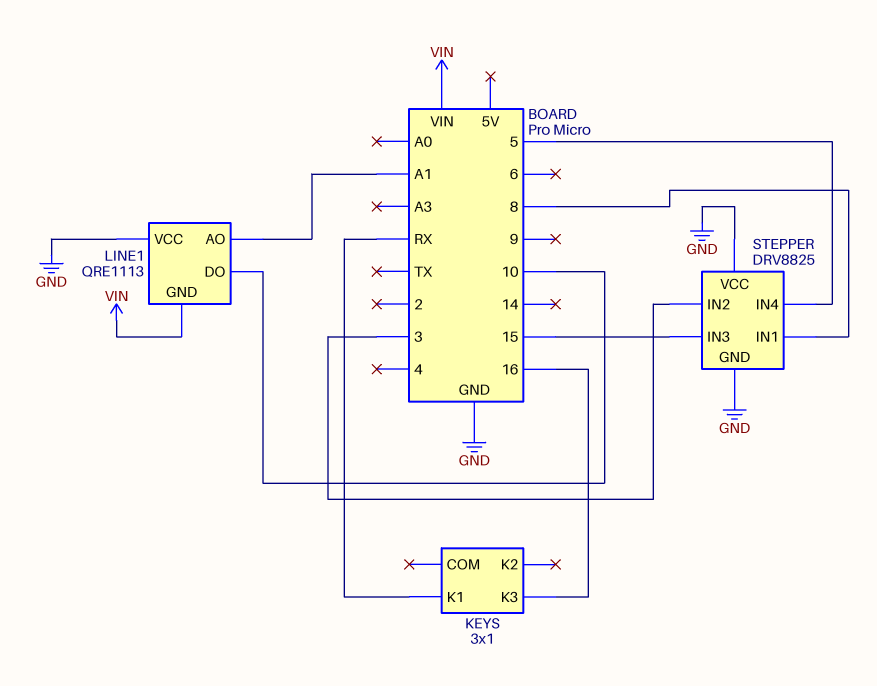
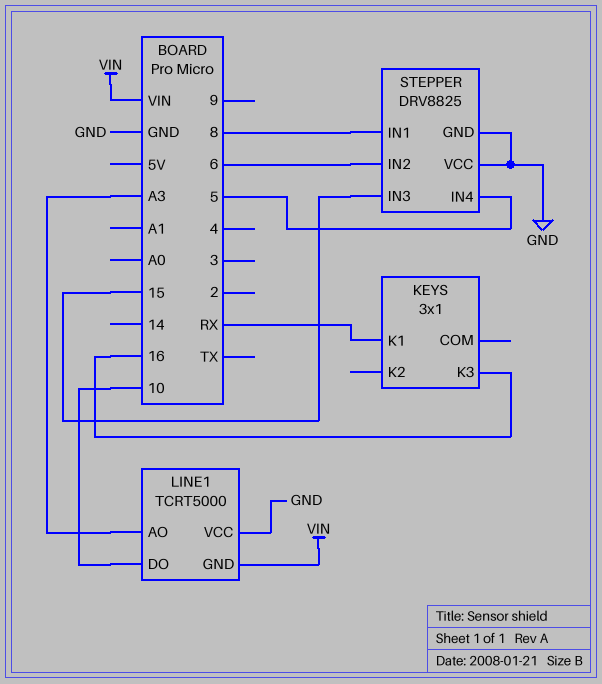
LINE1: QRE1113 -> TCRT5000
LINE1 pin AO: A1 -> A3
STEPPER pin IN2: 3 -> 6

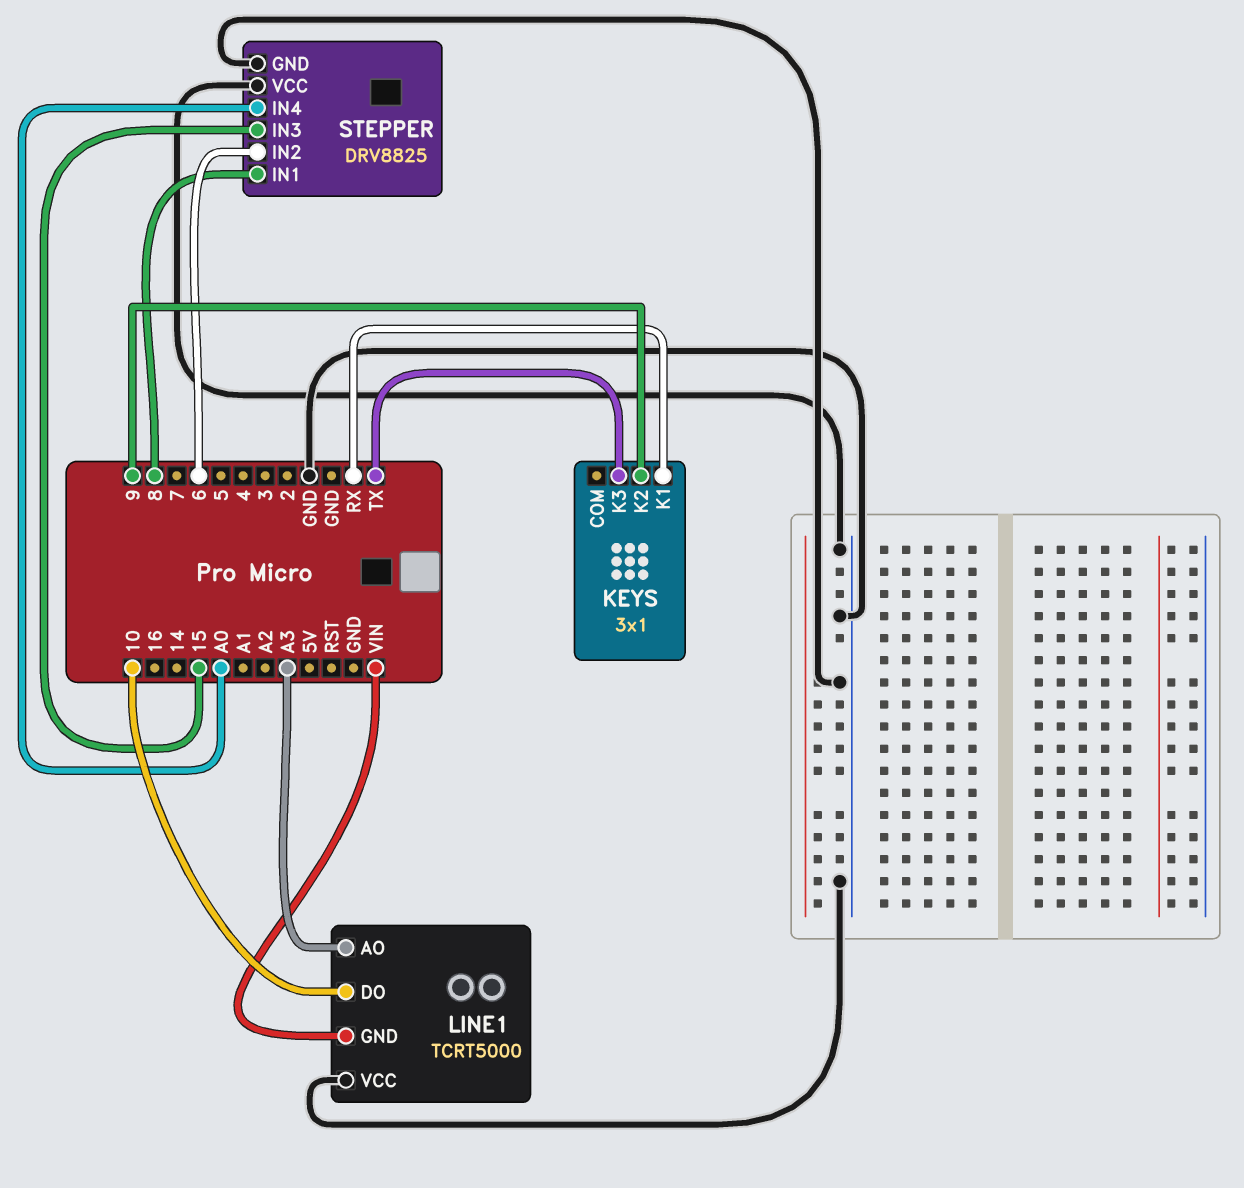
KEYS pin K2: none -> 9
KEYS pin K3: 16 -> TX
STEPPER pin IN4: 5 -> A0

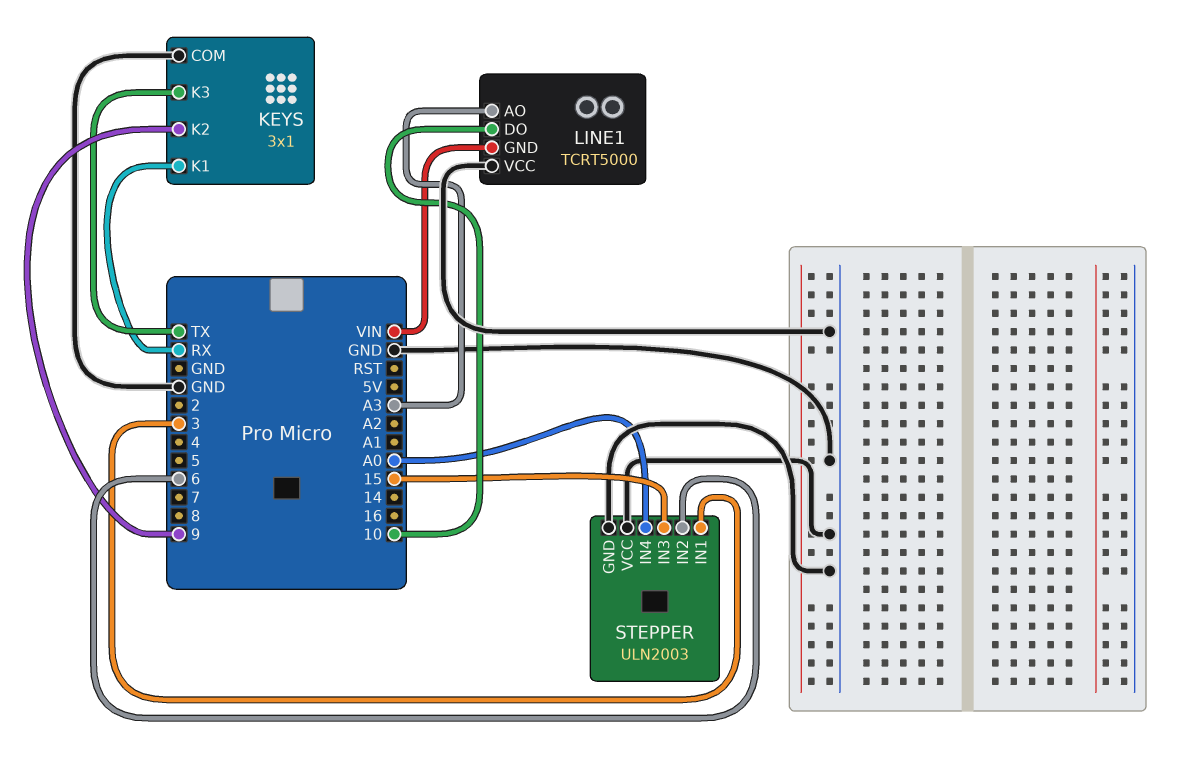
KEYS pin COM: none -> GND
STEPPER: DRV8825 -> ULN2003
STEPPER pin IN1: 8 -> 3

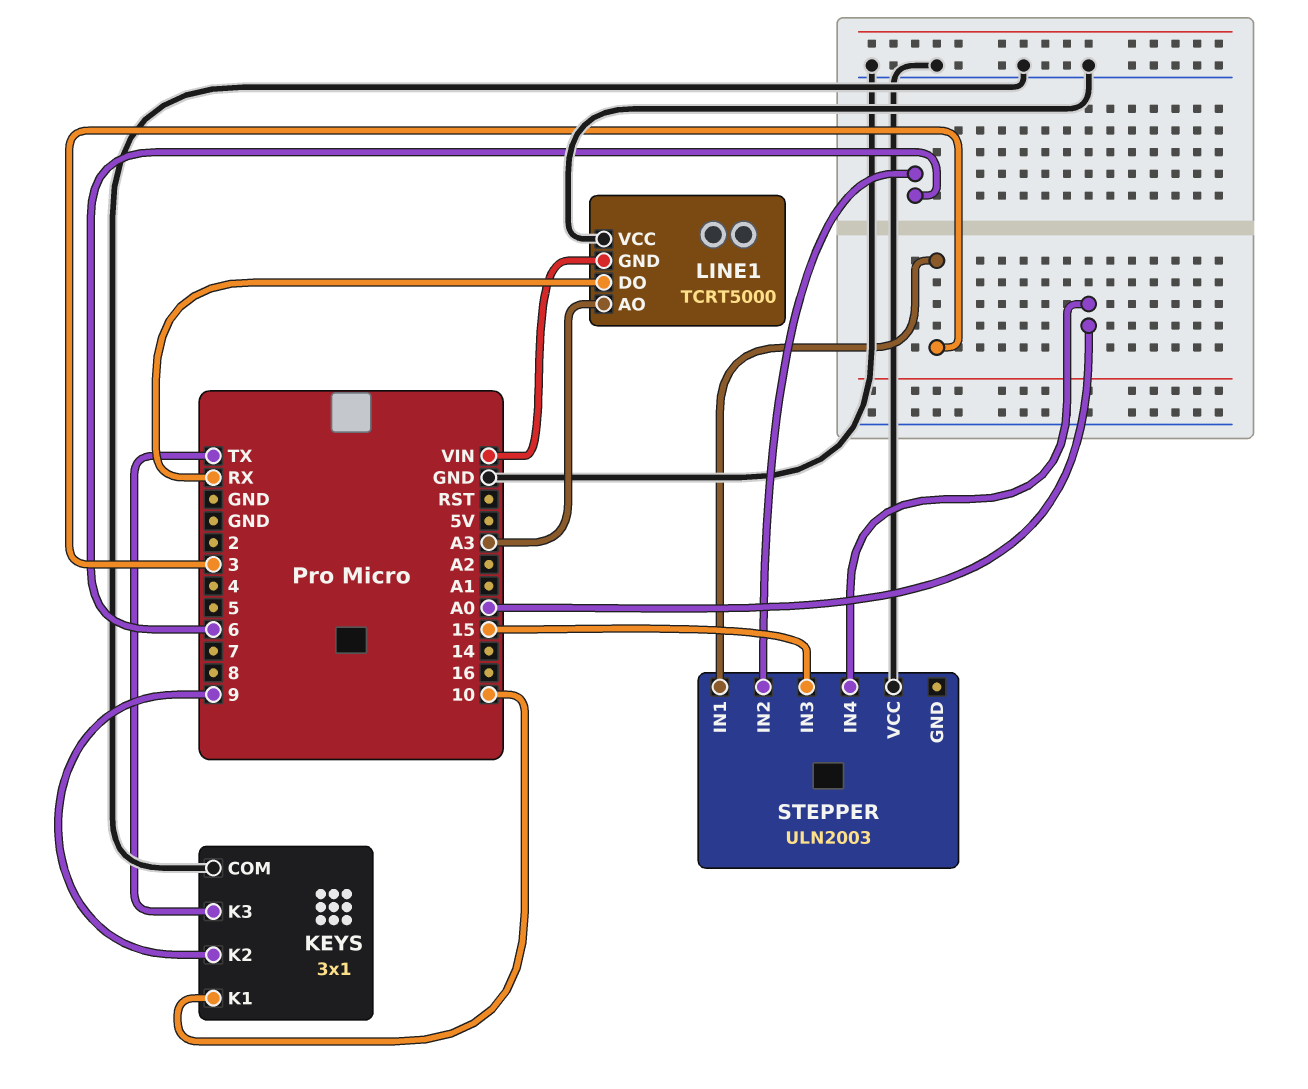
KEYS pin K1: RX -> 10
LINE1 pin DO: 10 -> RX
STEPPER pin GND: GND -> none

